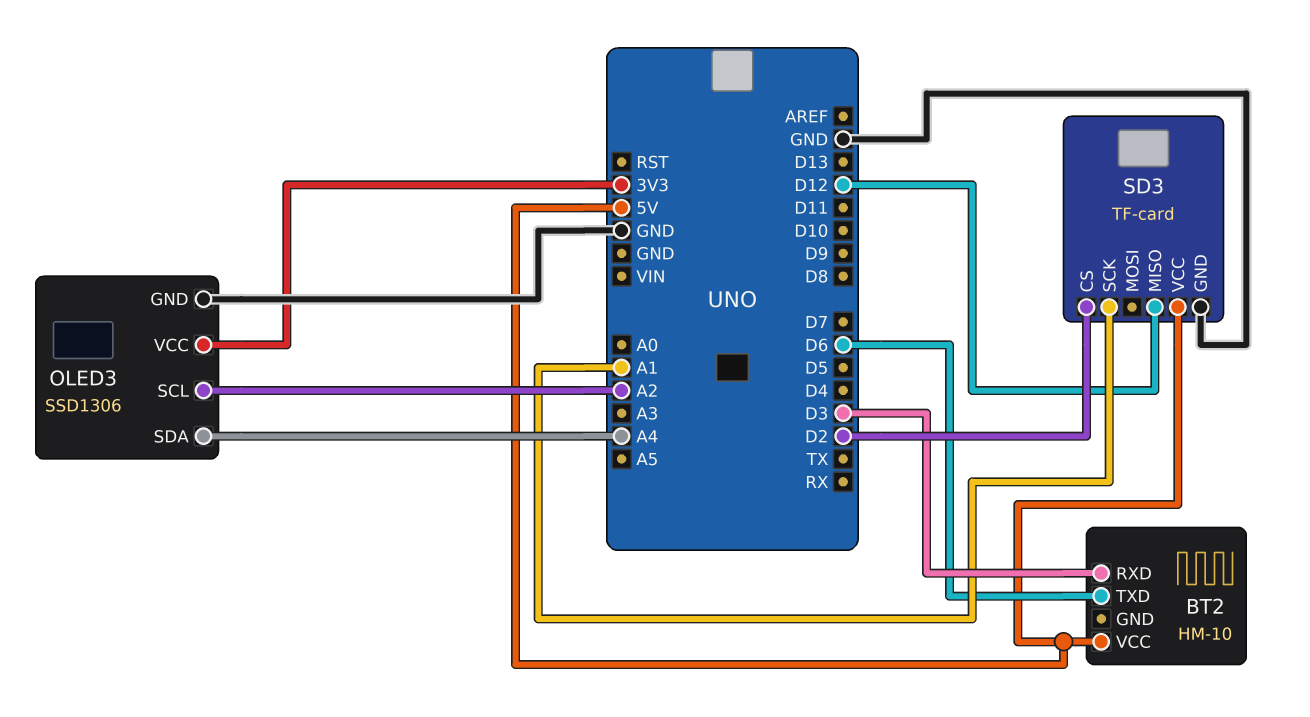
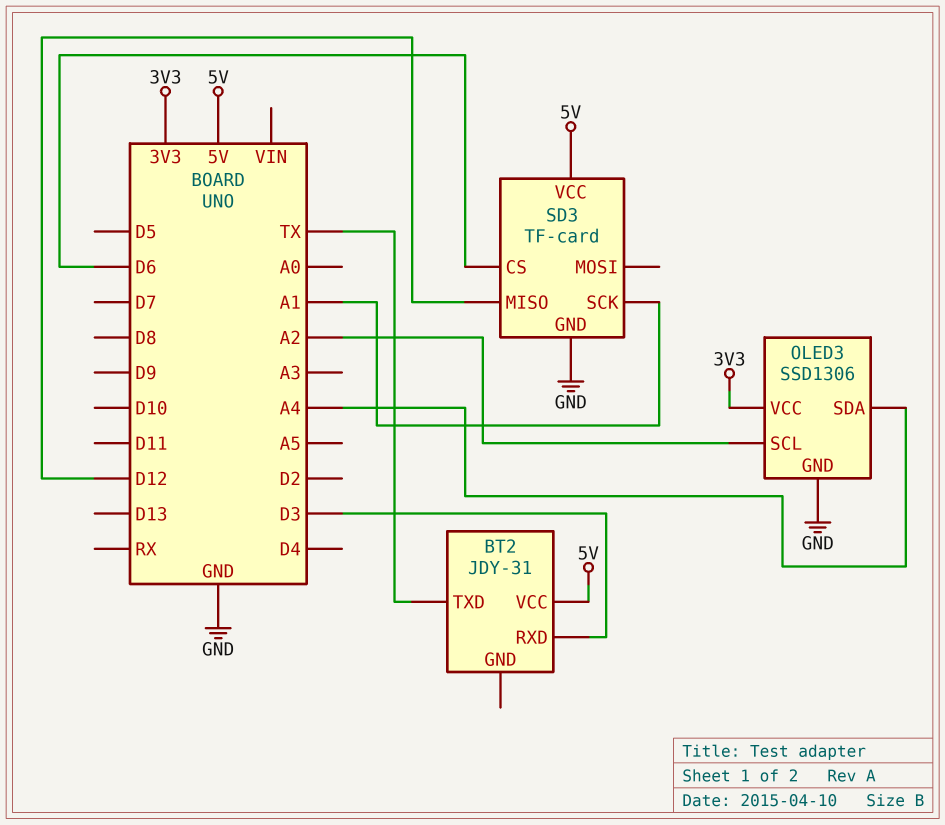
BT2: HM-10 -> JDY-31
BT2 pin TXD: D6 -> TX
SD3 pin CS: D2 -> D6

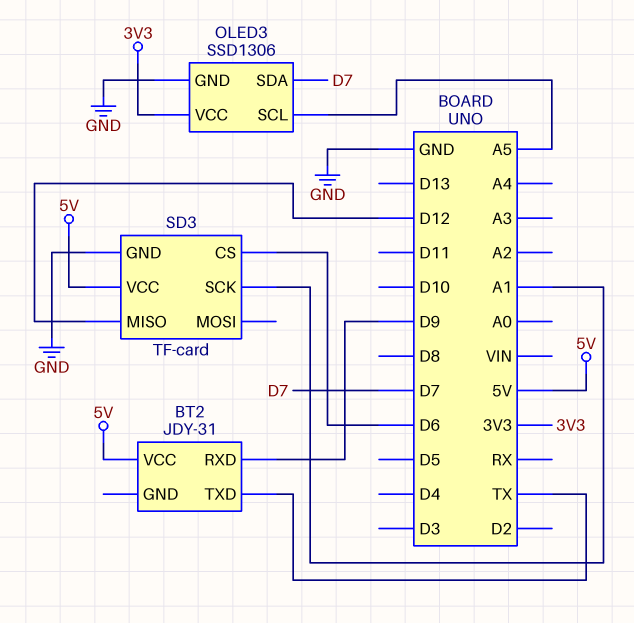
BT2 pin RXD: D3 -> D9
OLED3 pin SCL: A2 -> A5
OLED3 pin SDA: A4 -> D7

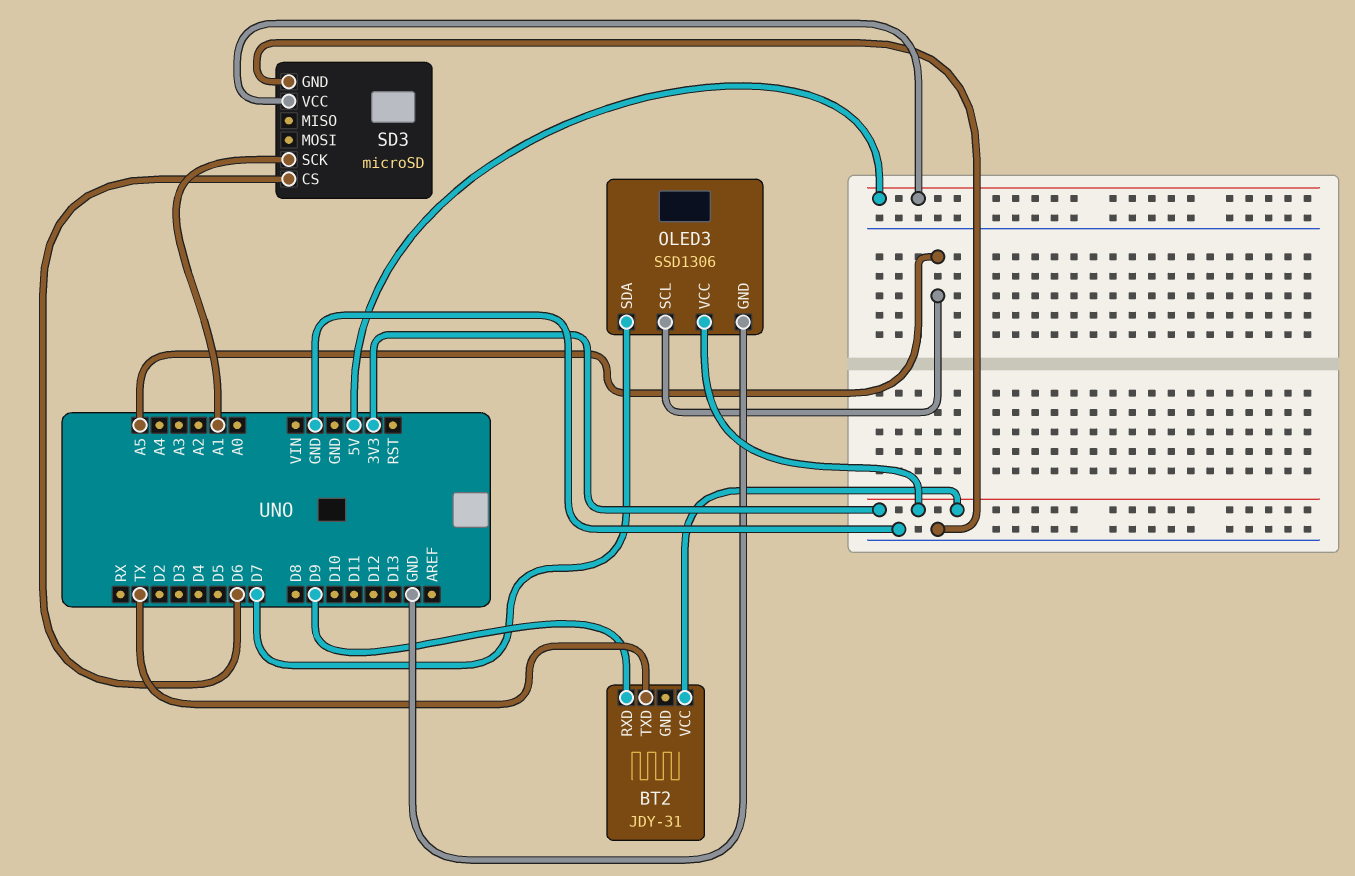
BT2 pin VCC: 5V -> 3V3
SD3: TF-card -> microSD
SD3 pin MISO: D12 -> none

